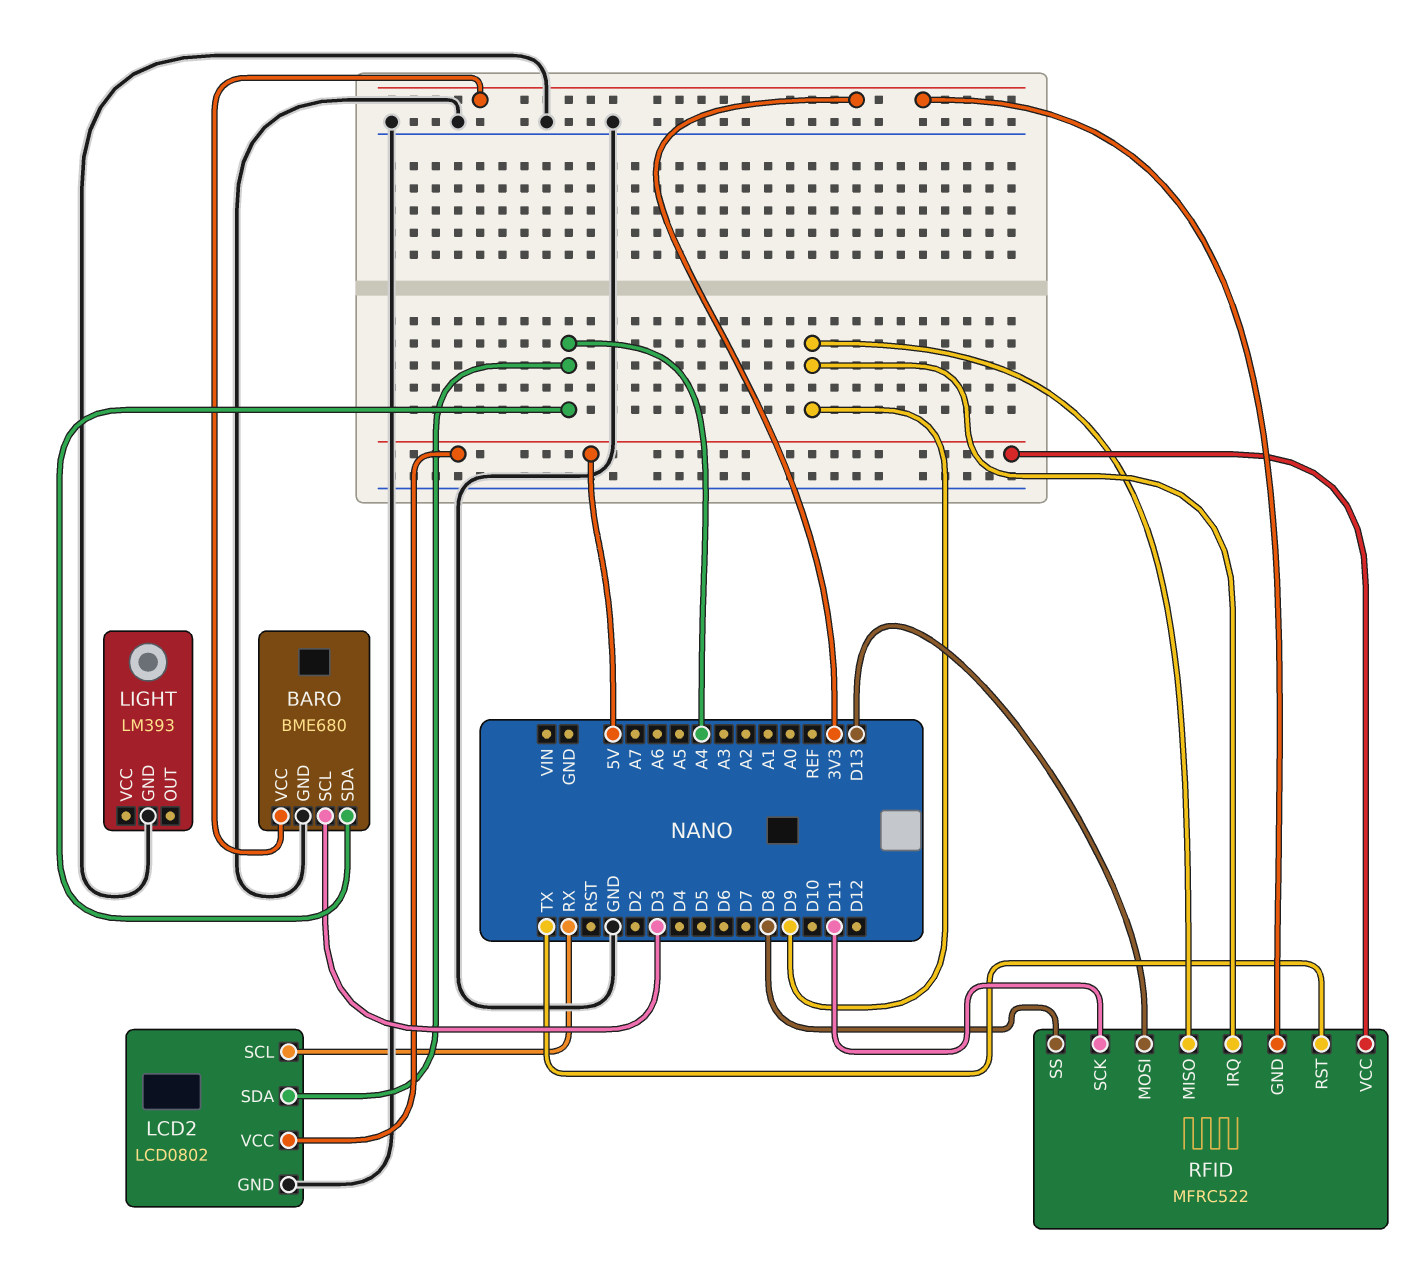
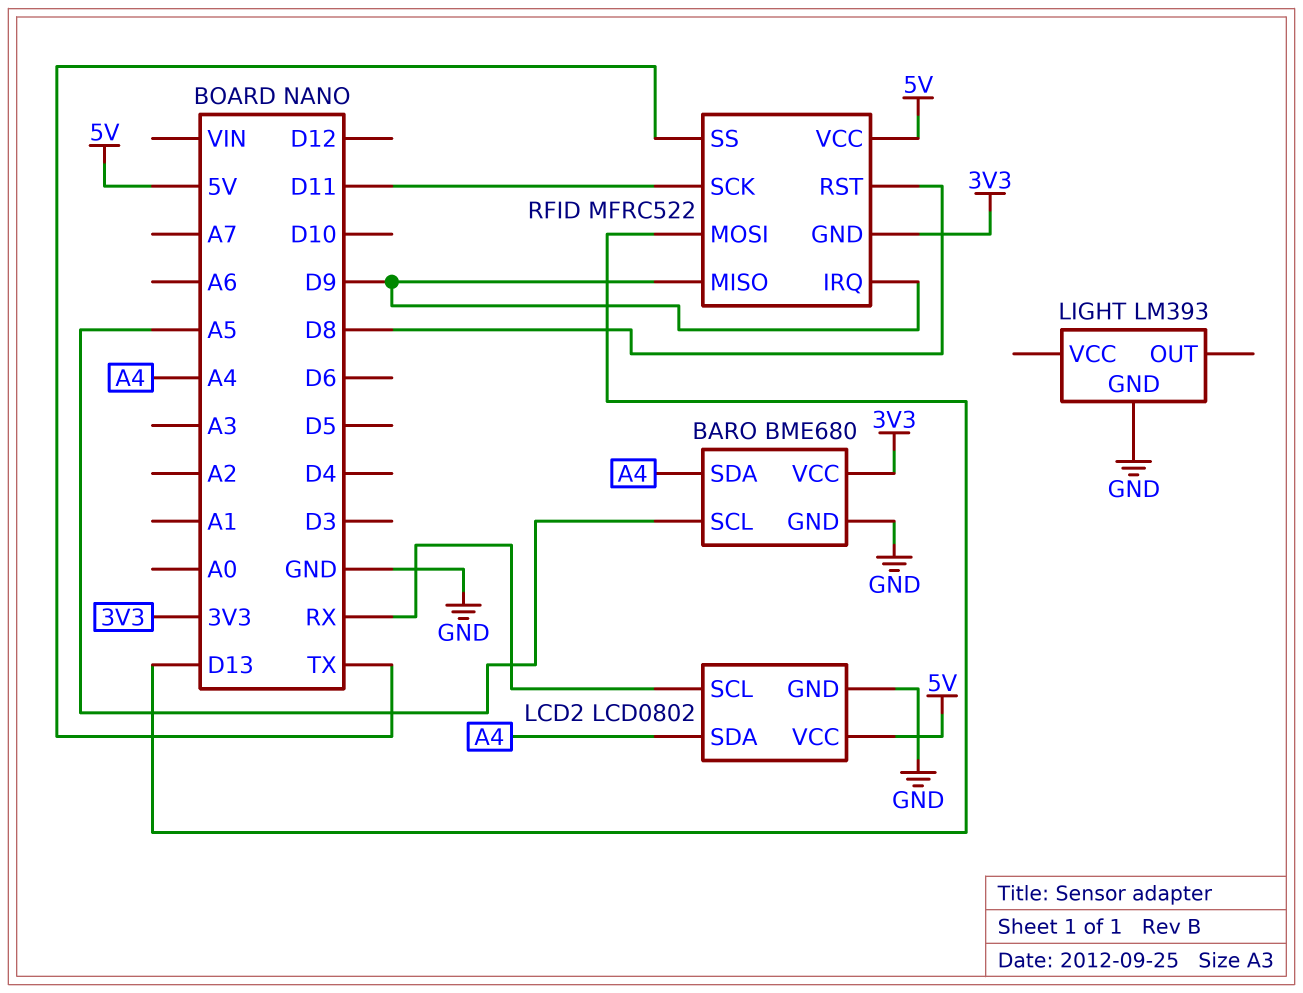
BARO pin SCL: D3 -> A5
RFID pin RST: TX -> D8
RFID pin SS: D8 -> TX

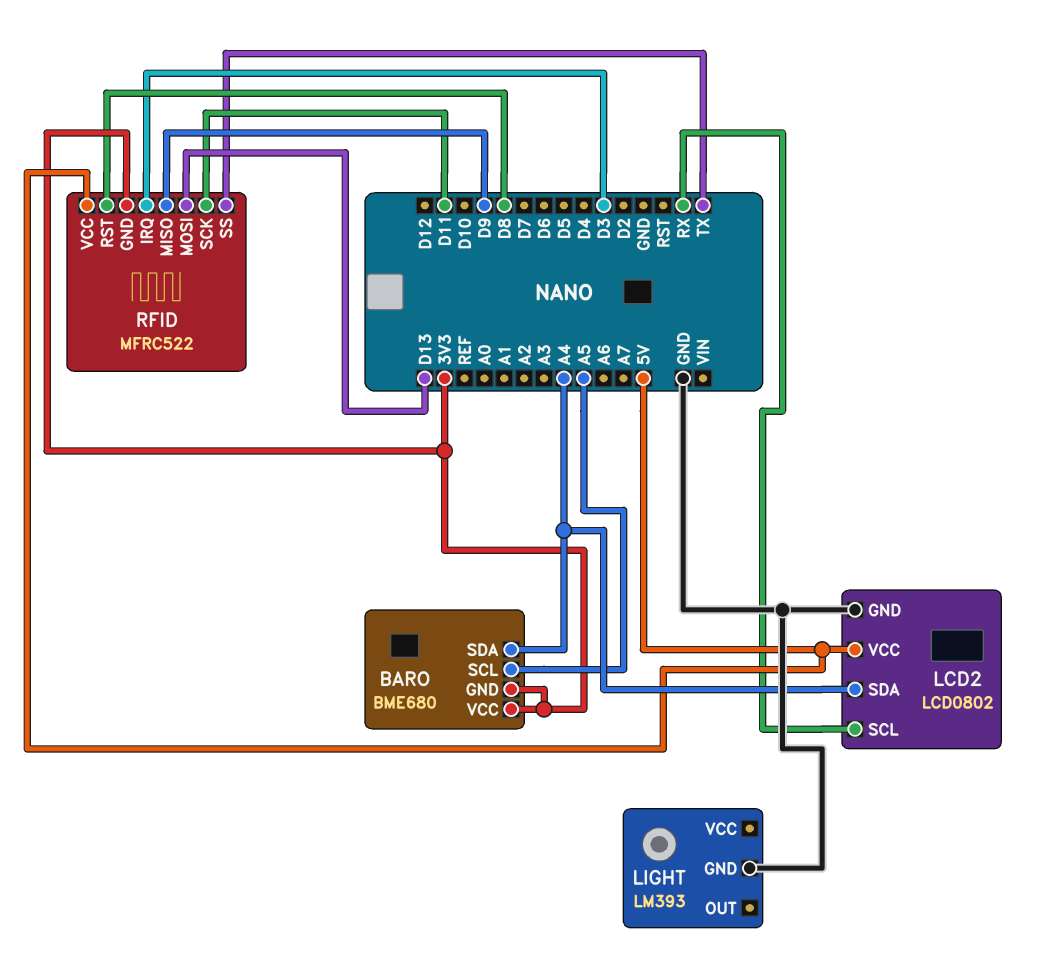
BARO pin GND: GND -> 3V3
RFID pin IRQ: D9 -> D3

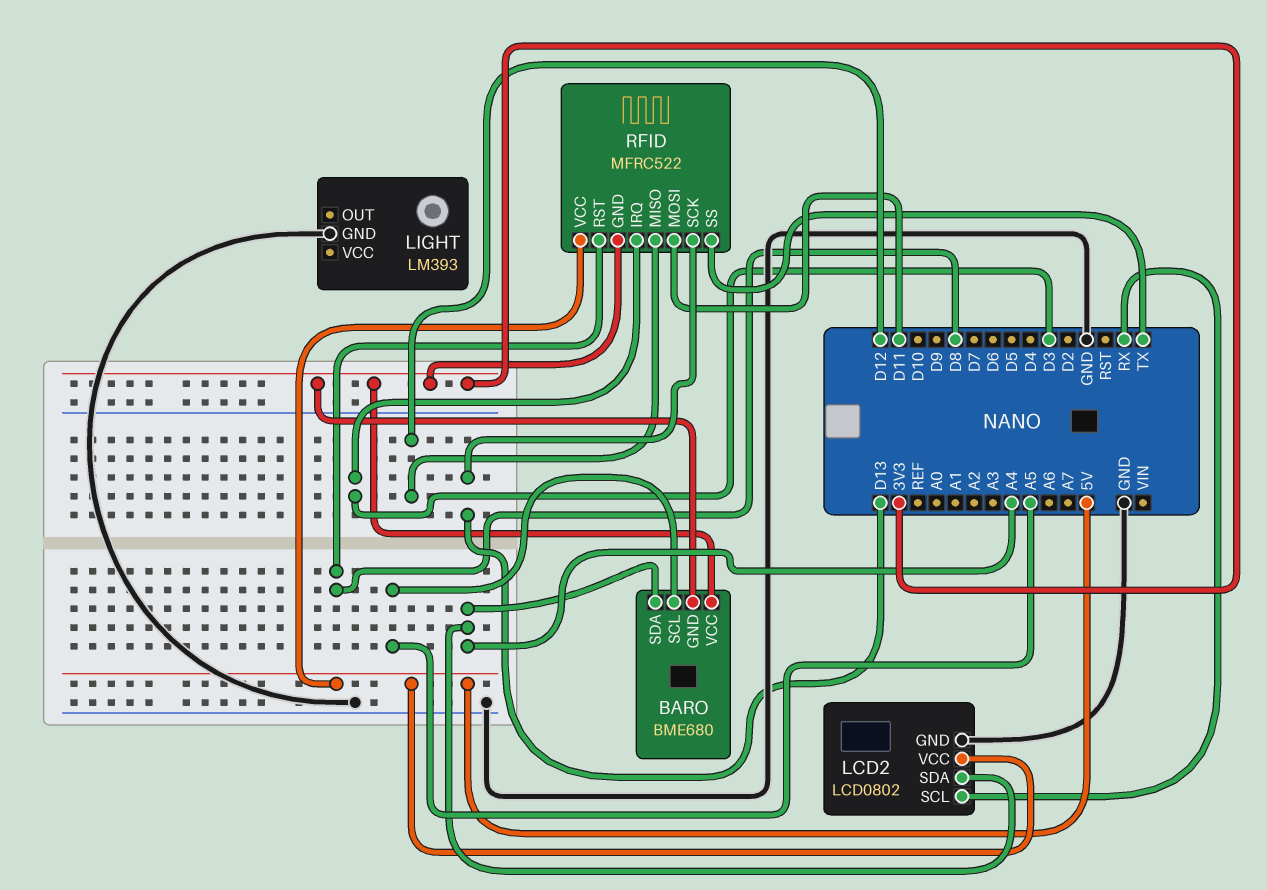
RFID pin MISO: D9 -> D12
RFID pin MOSI: D13 -> D11
RFID pin SCK: D11 -> D13

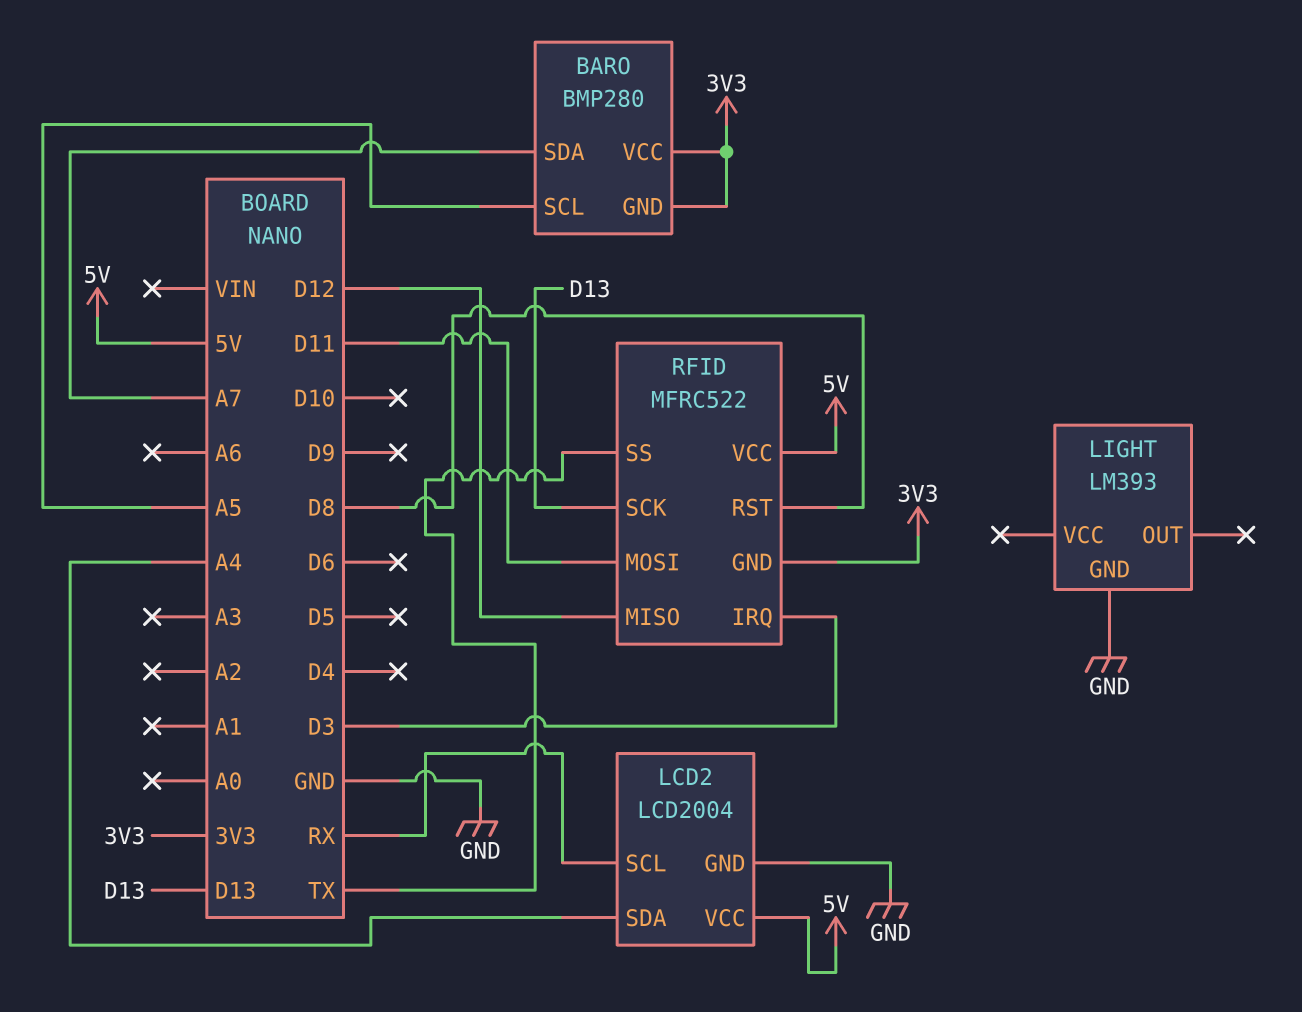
BARO: BME680 -> BMP280
BARO pin SDA: A4 -> A7
LCD2: LCD0802 -> LCD2004

